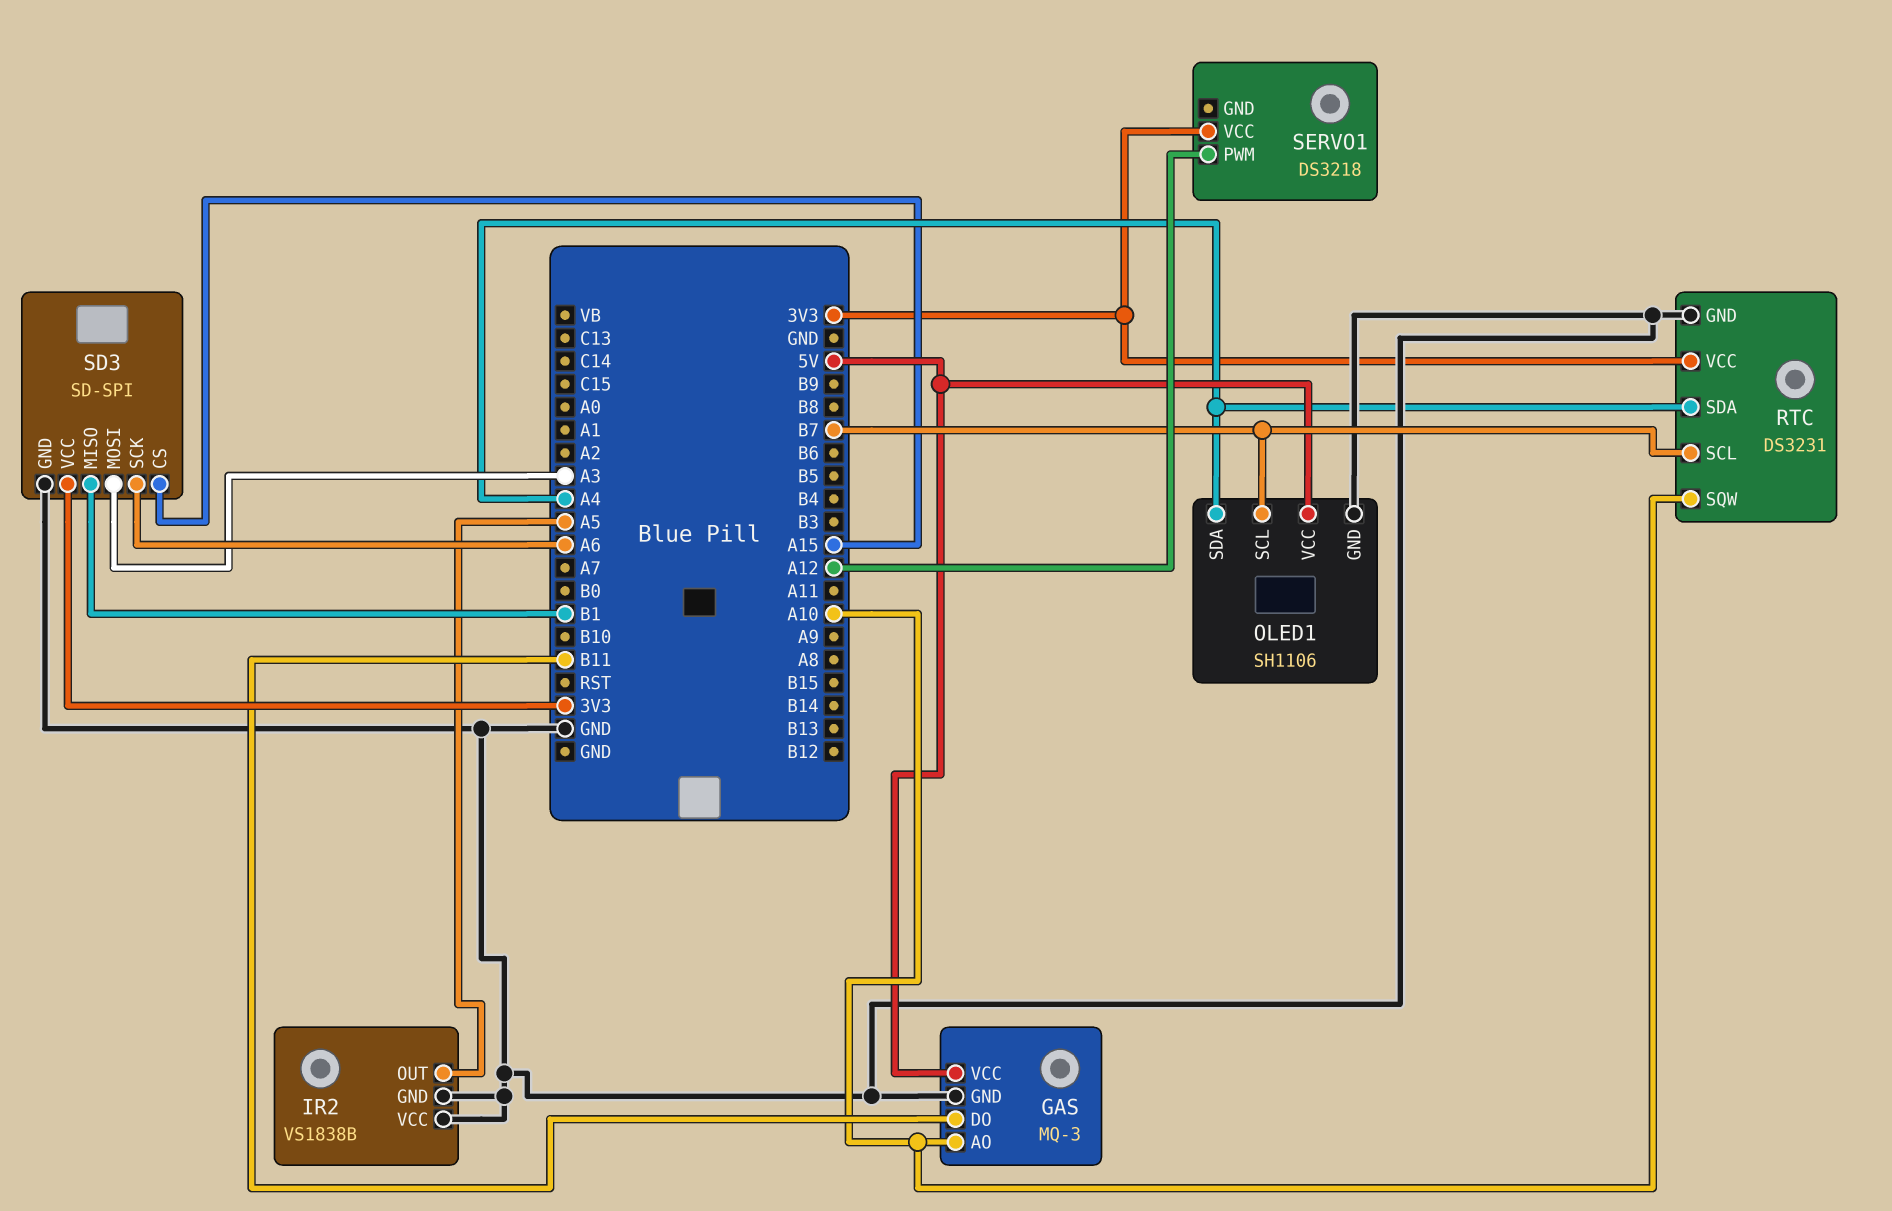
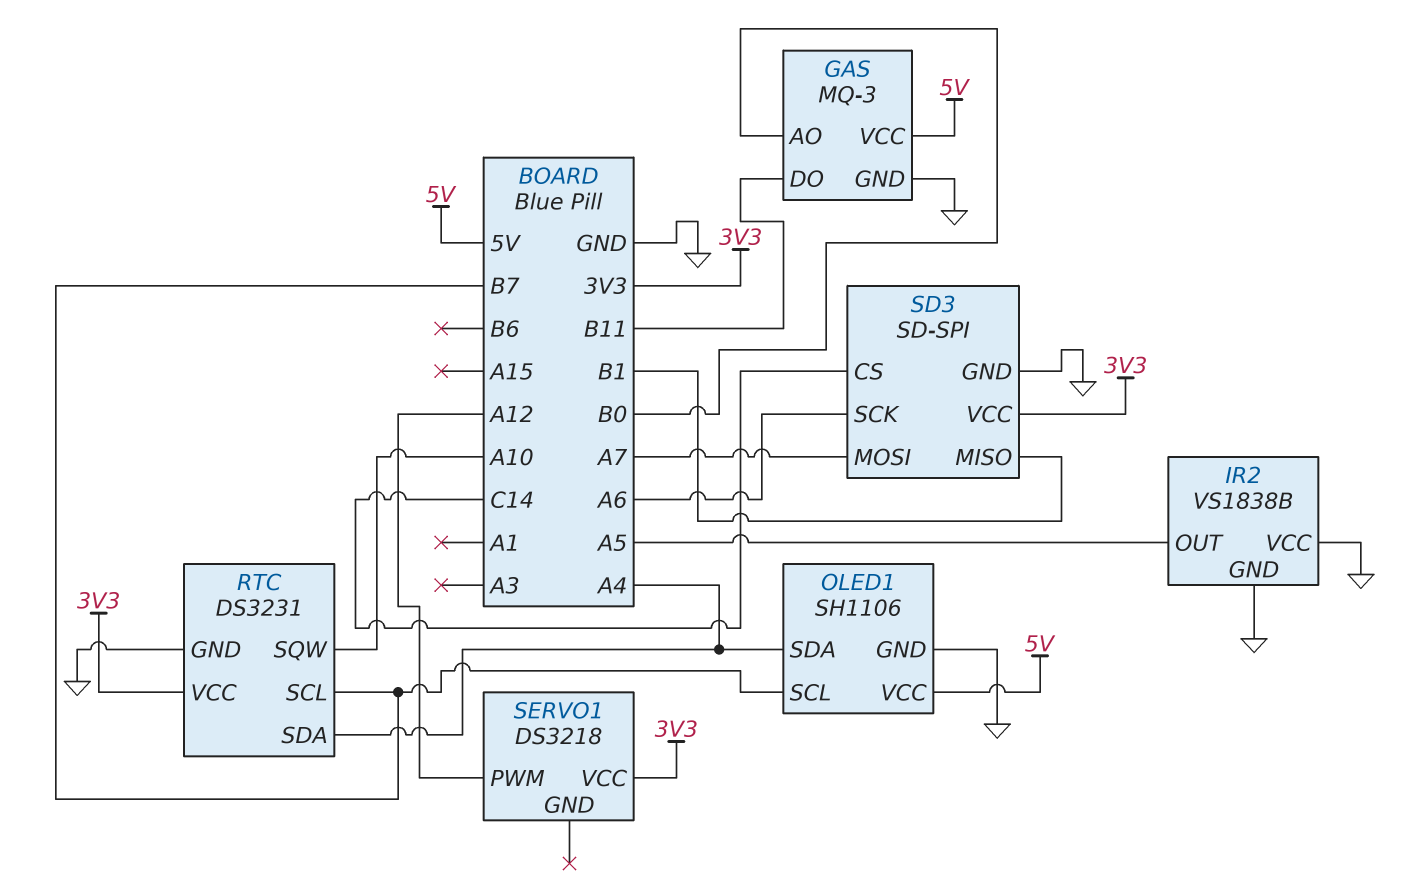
GAS pin AO: A10 -> B0
SD3 pin CS: A15 -> C14
SD3 pin MOSI: A3 -> A7

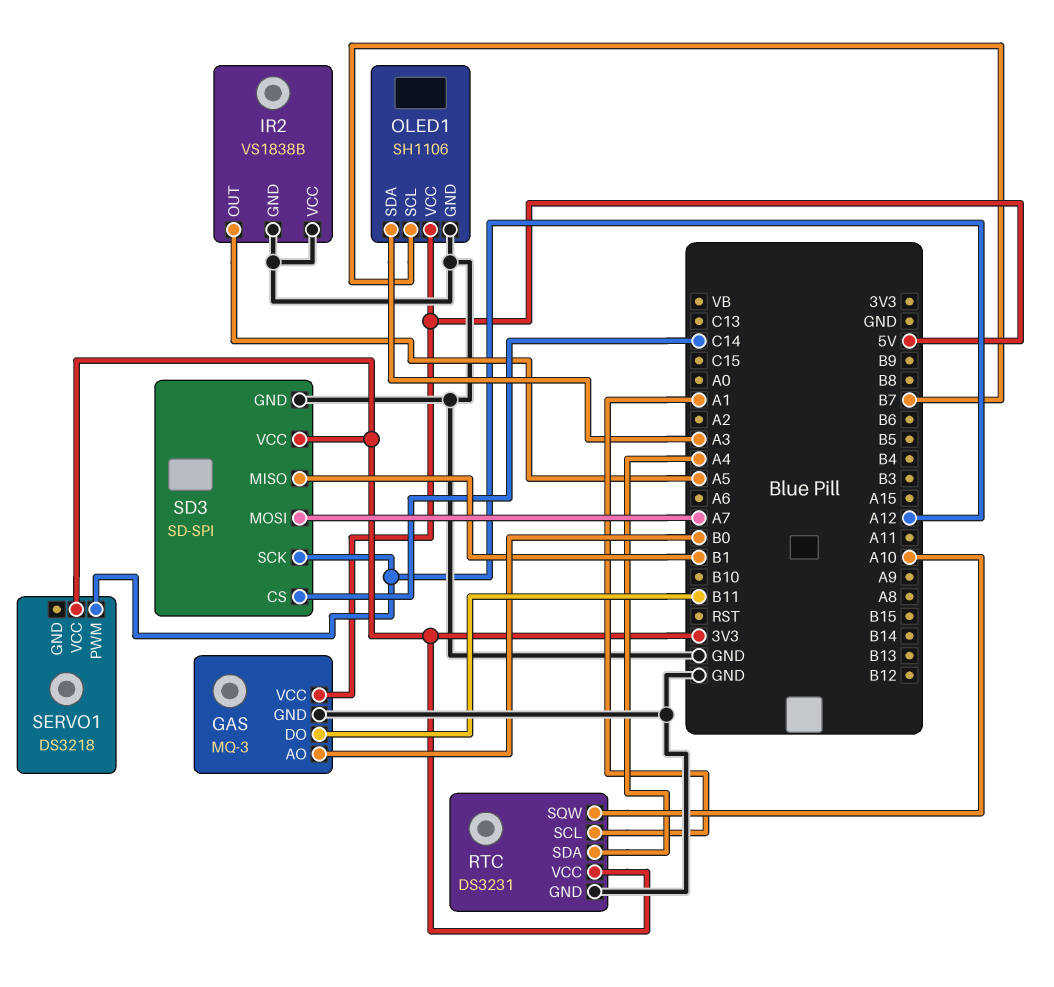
OLED1 pin SDA: A4 -> A3
RTC pin SCL: B7 -> A1
SD3 pin SCK: A6 -> A12

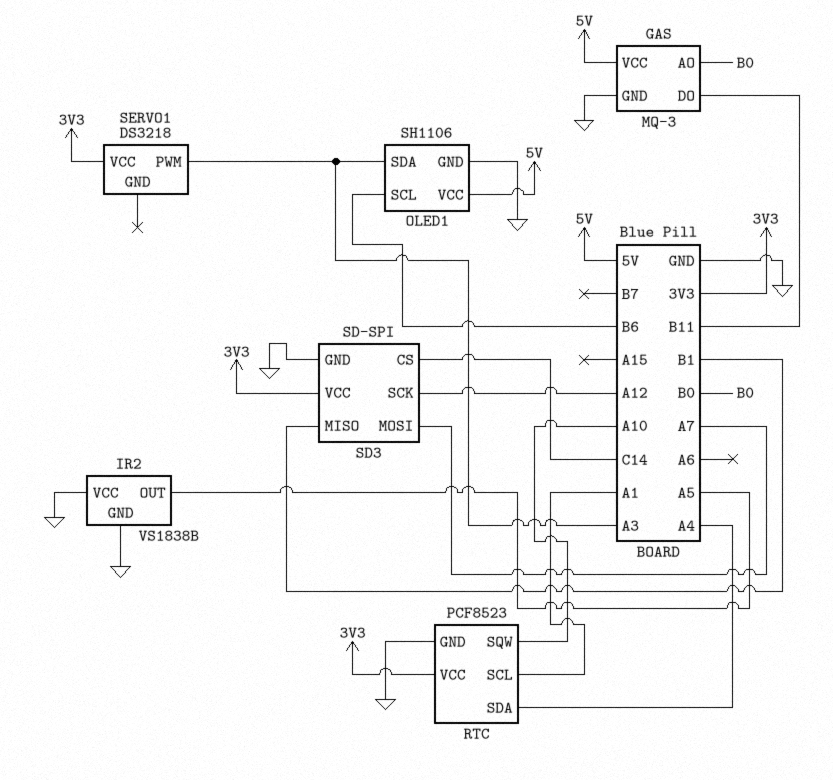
OLED1 pin SCL: B7 -> B6
RTC: DS3231 -> PCF8523
SERVO1 pin PWM: A12 -> A3

